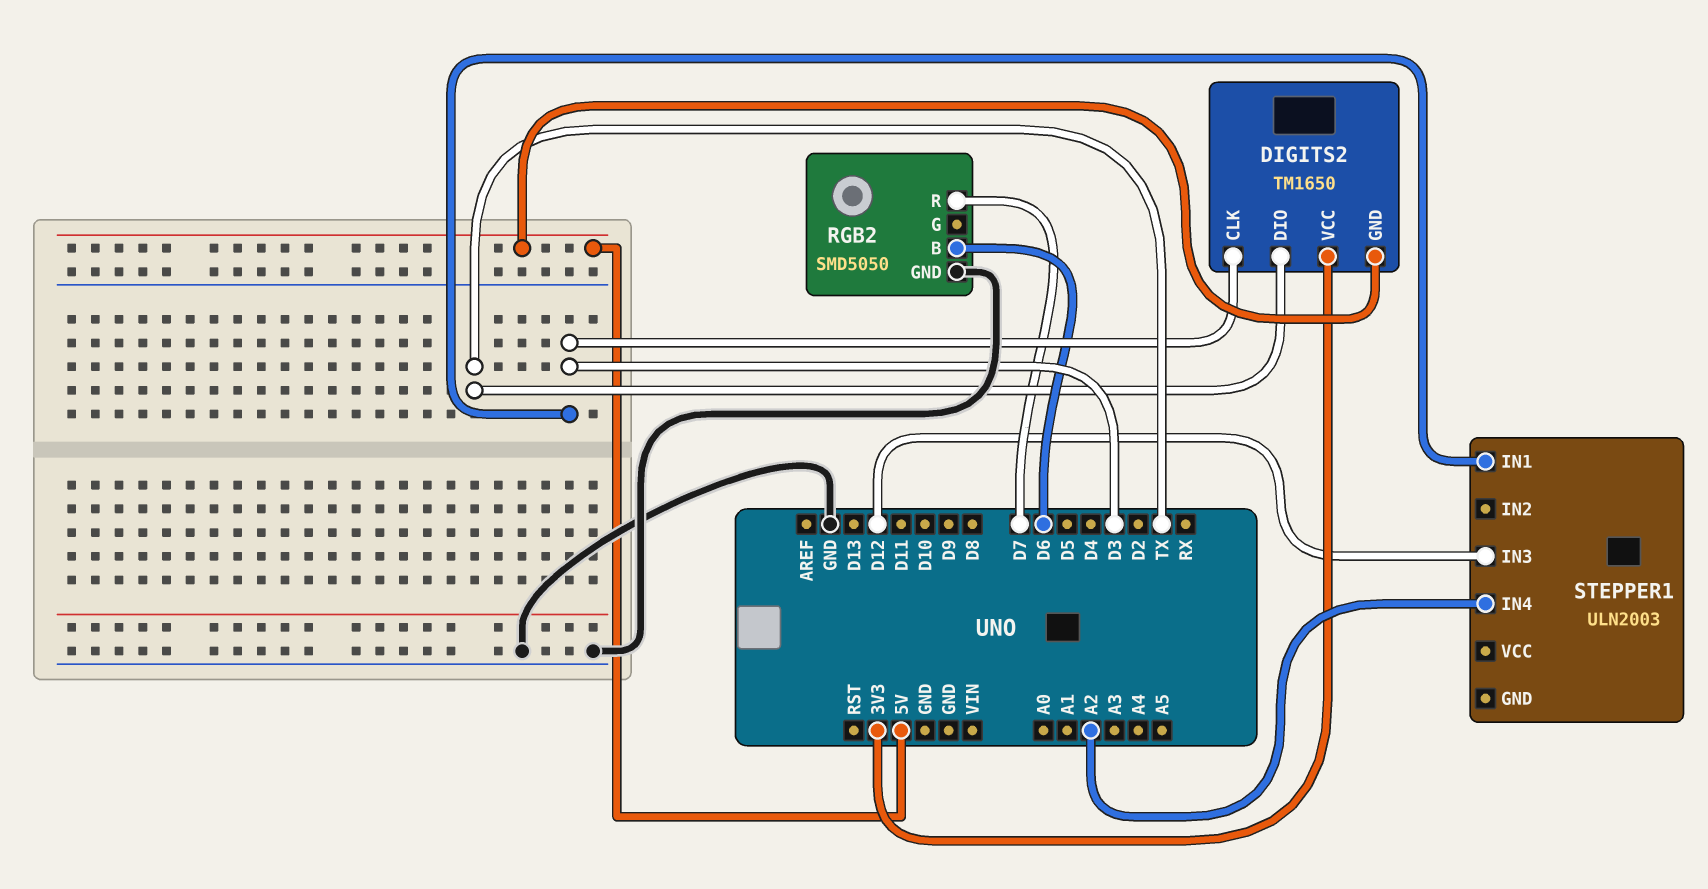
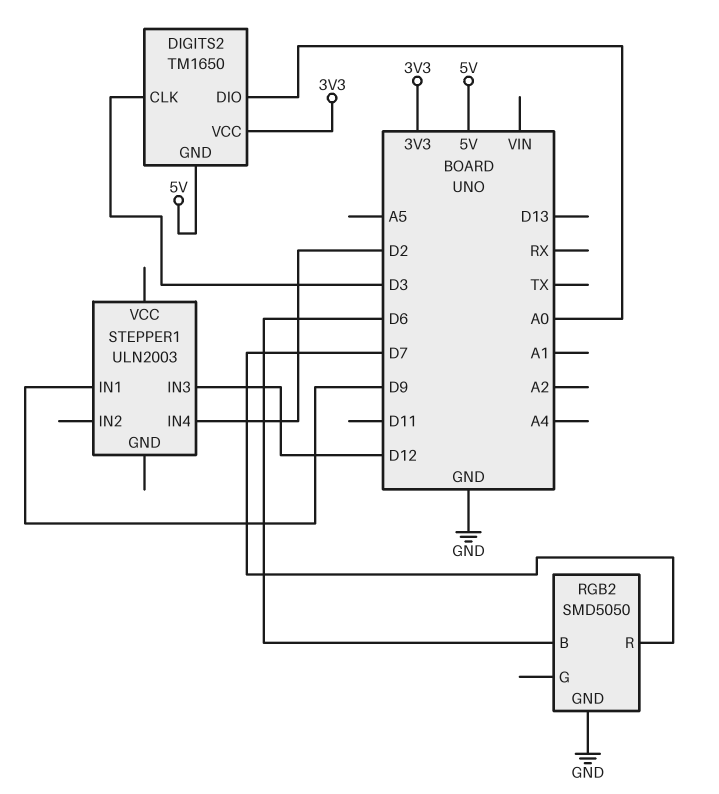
DIGITS2 pin DIO: TX -> A0
STEPPER1 pin IN1: D3 -> D9
STEPPER1 pin IN4: A2 -> D2

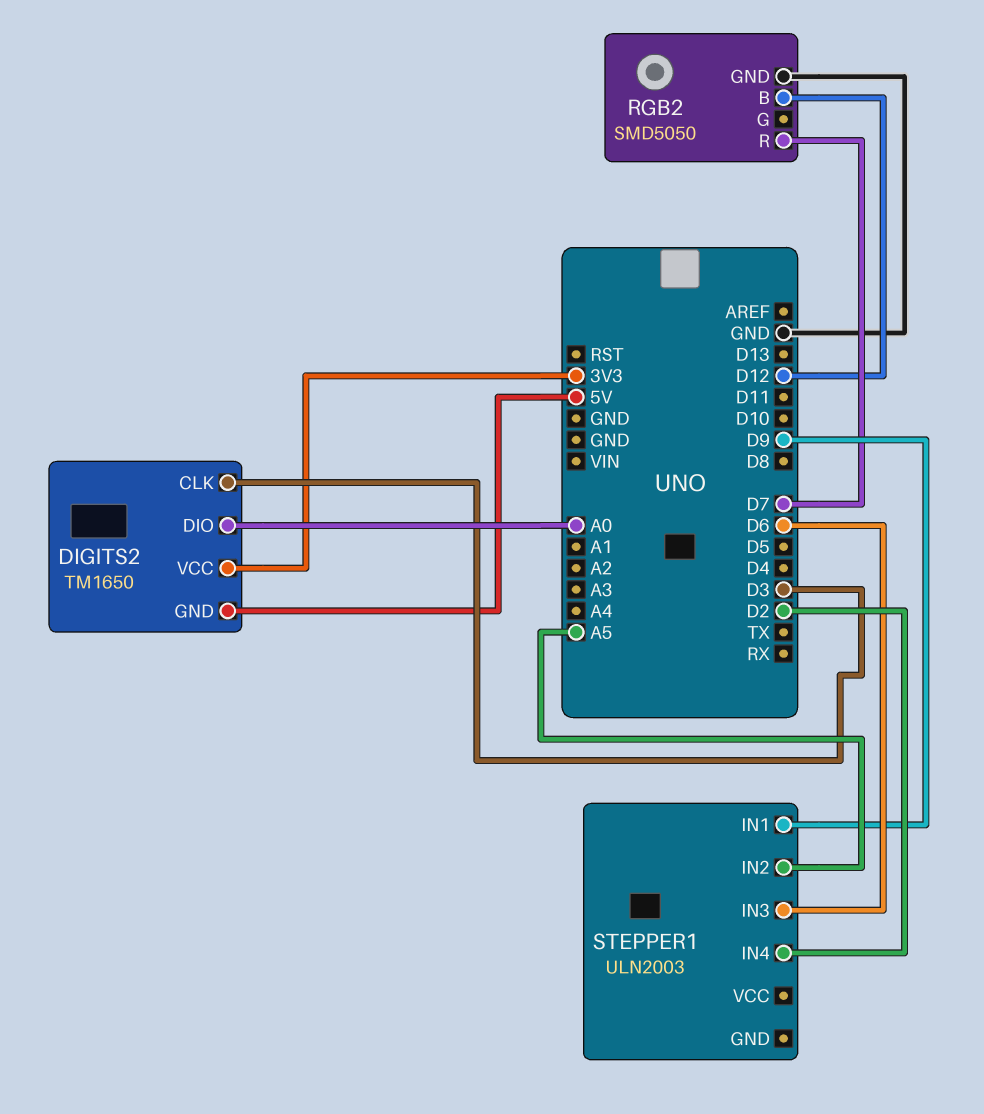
RGB2 pin B: D6 -> D12
STEPPER1 pin IN2: none -> A5
STEPPER1 pin IN3: D12 -> D6

